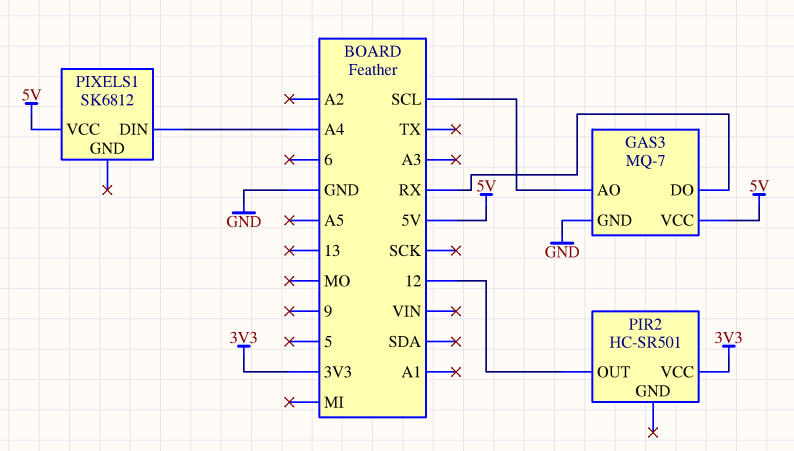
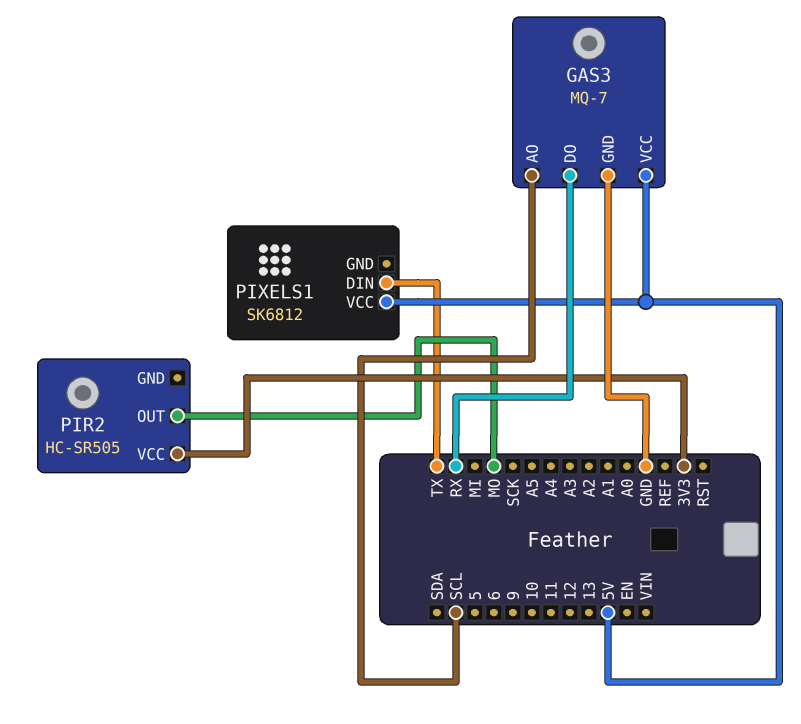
PIR2: HC-SR501 -> HC-SR505
PIR2 pin OUT: 12 -> MO
PIXELS1 pin DIN: A4 -> TX

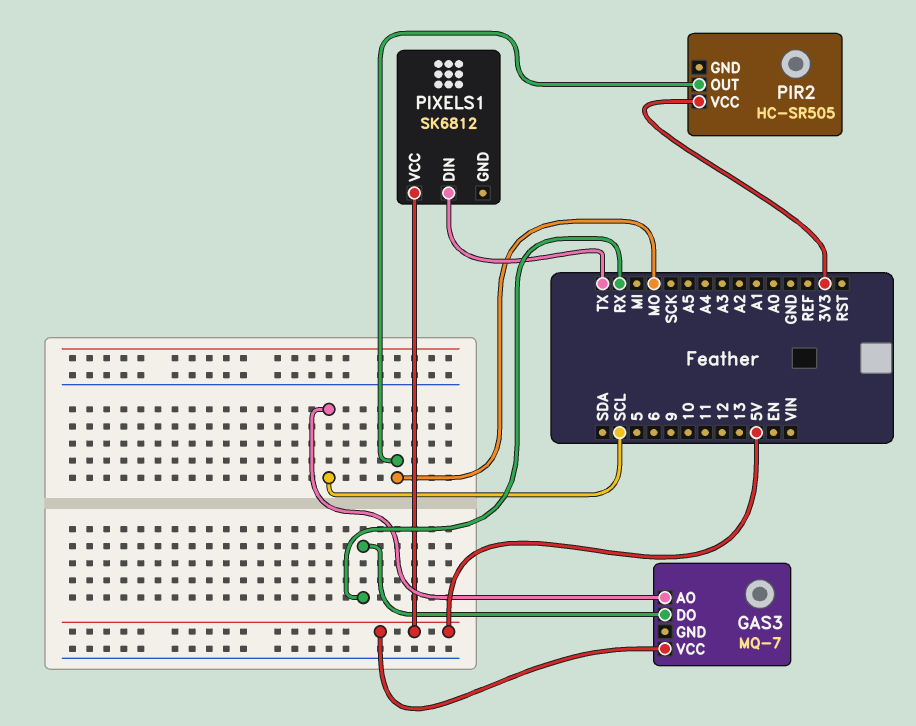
GAS3 pin GND: GND -> none

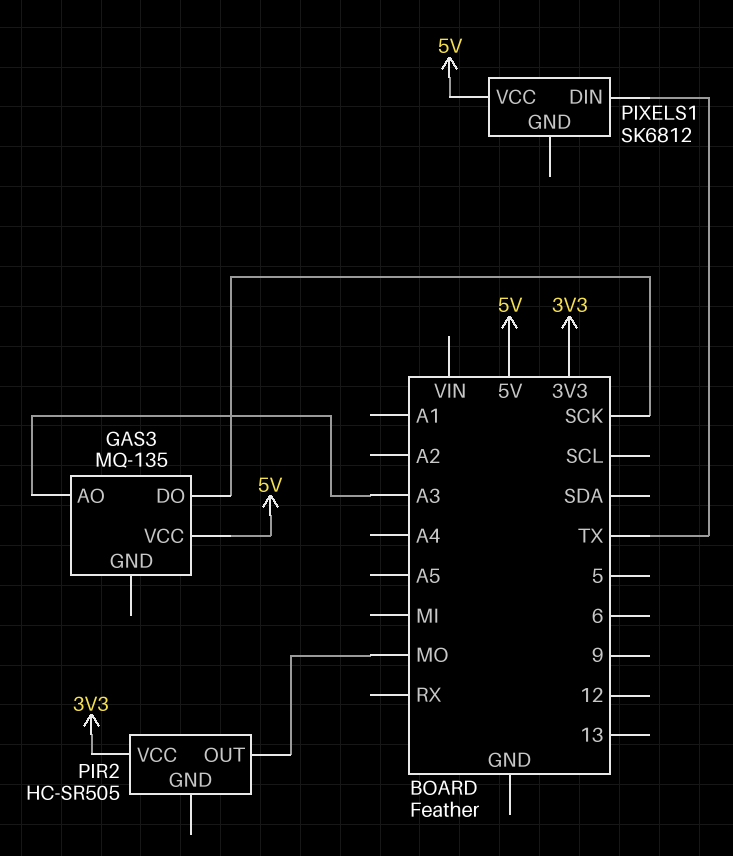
GAS3: MQ-7 -> MQ-135
GAS3 pin AO: SCL -> A3
GAS3 pin DO: RX -> SCK

